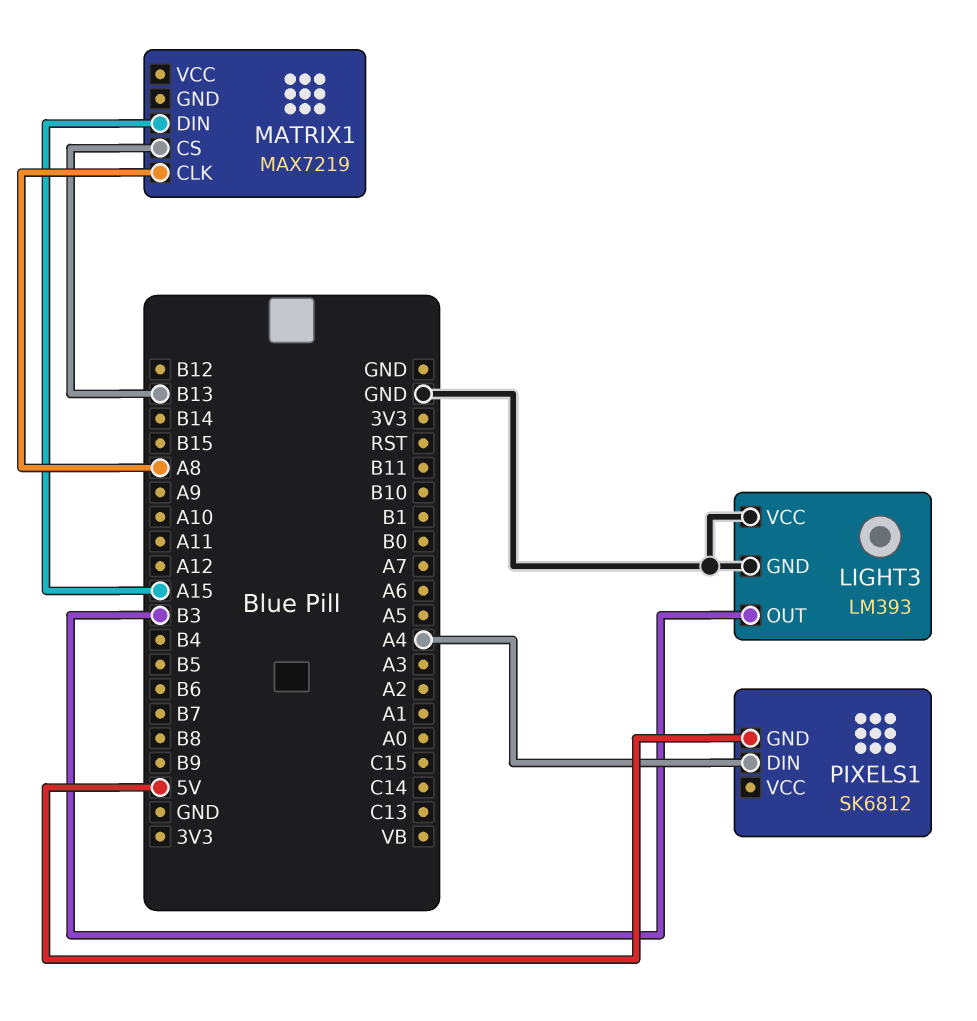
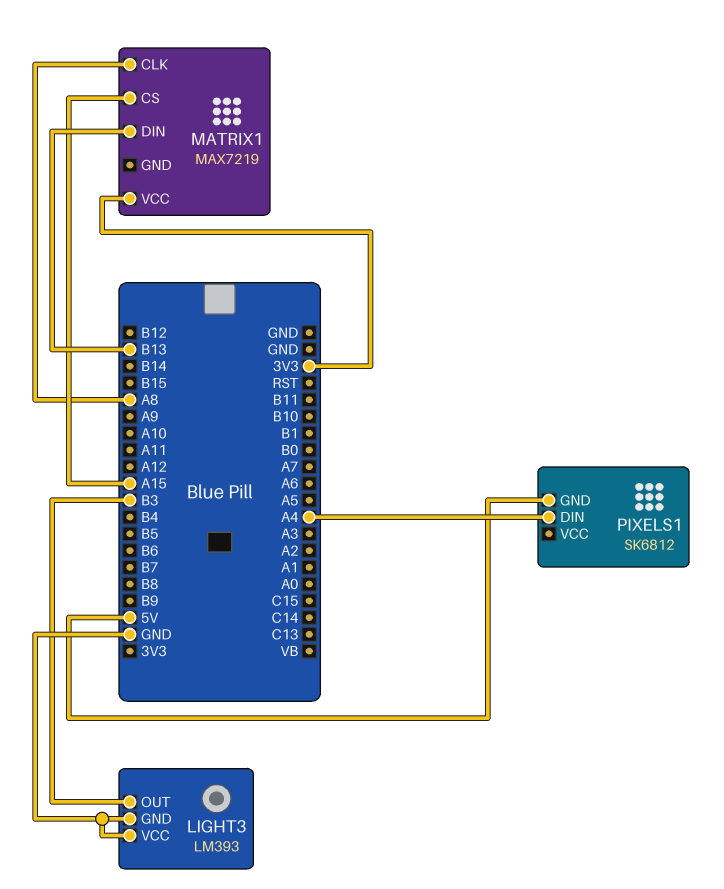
MATRIX1 pin CS: B13 -> A15
MATRIX1 pin DIN: A15 -> B13
MATRIX1 pin VCC: none -> 3V3

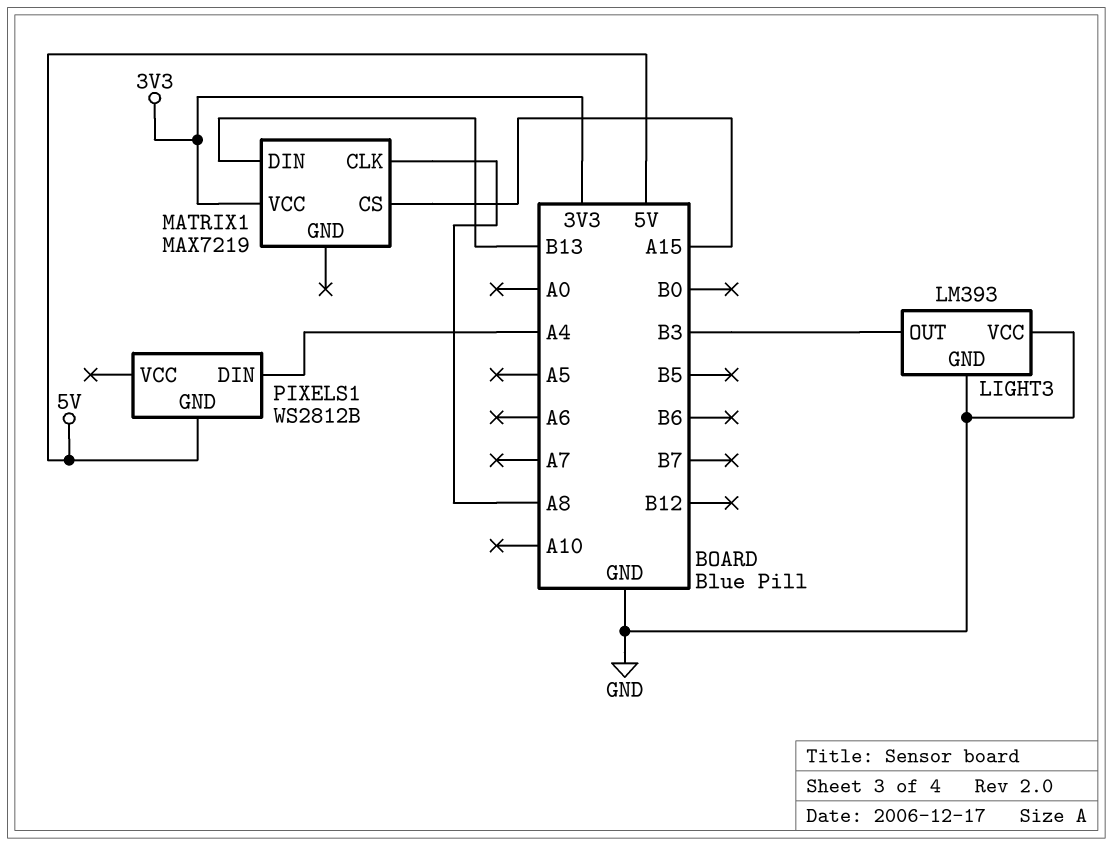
PIXELS1: SK6812 -> WS2812B

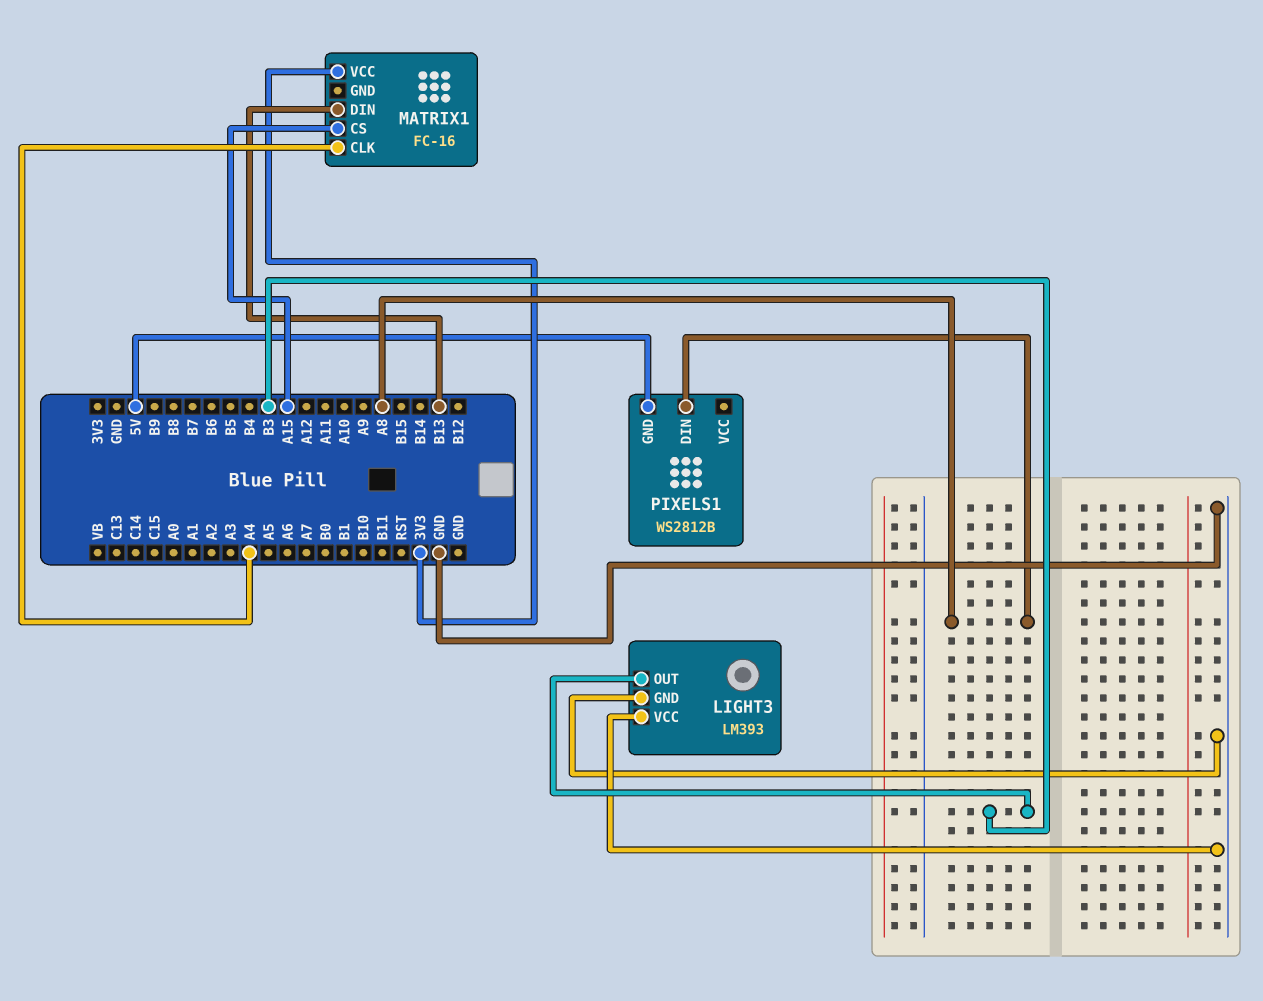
MATRIX1: MAX7219 -> FC-16
MATRIX1 pin CLK: A8 -> A4
PIXELS1 pin DIN: A4 -> A8

